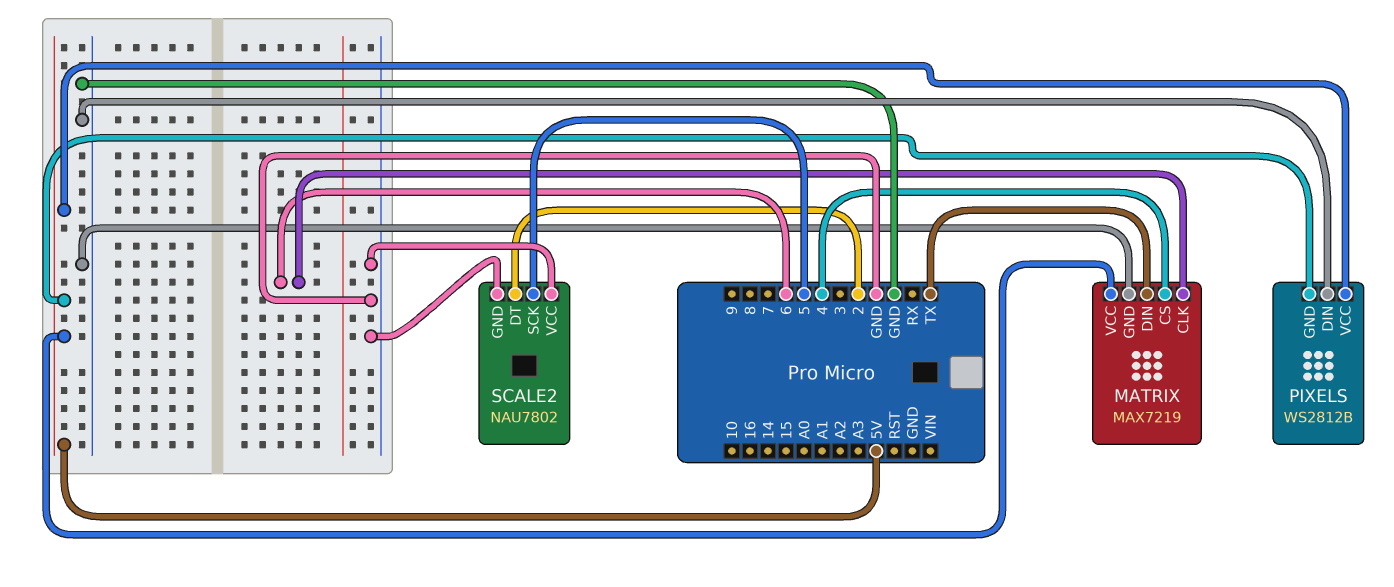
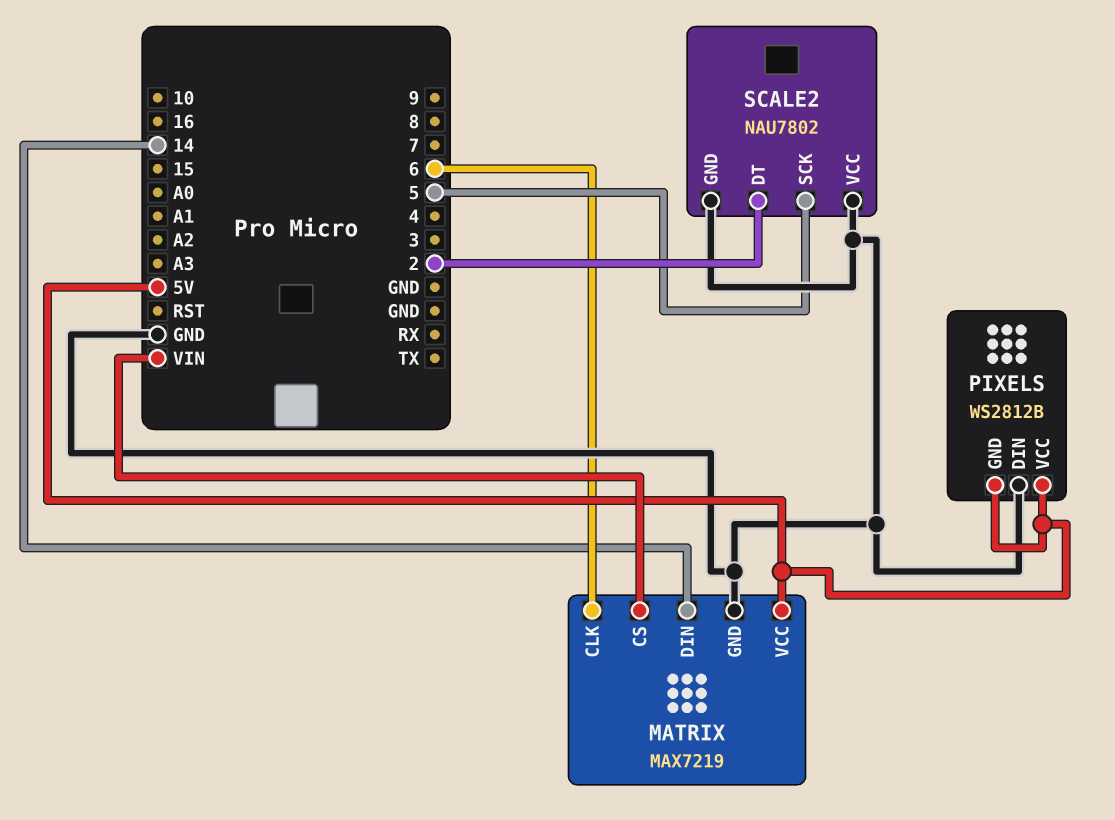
MATRIX pin CS: 4 -> VIN
MATRIX pin DIN: TX -> 14

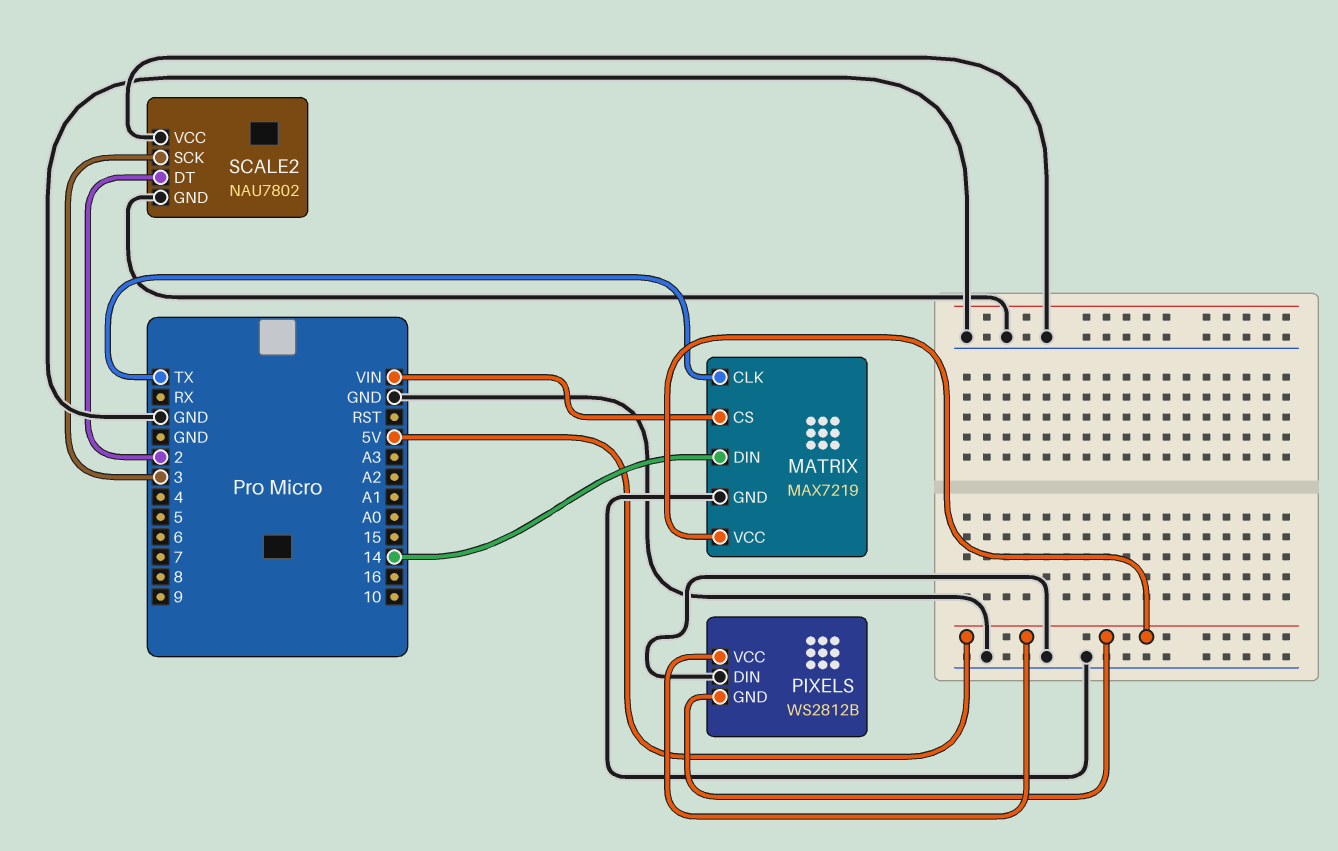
MATRIX pin CLK: 6 -> TX
SCALE2 pin SCK: 5 -> 3

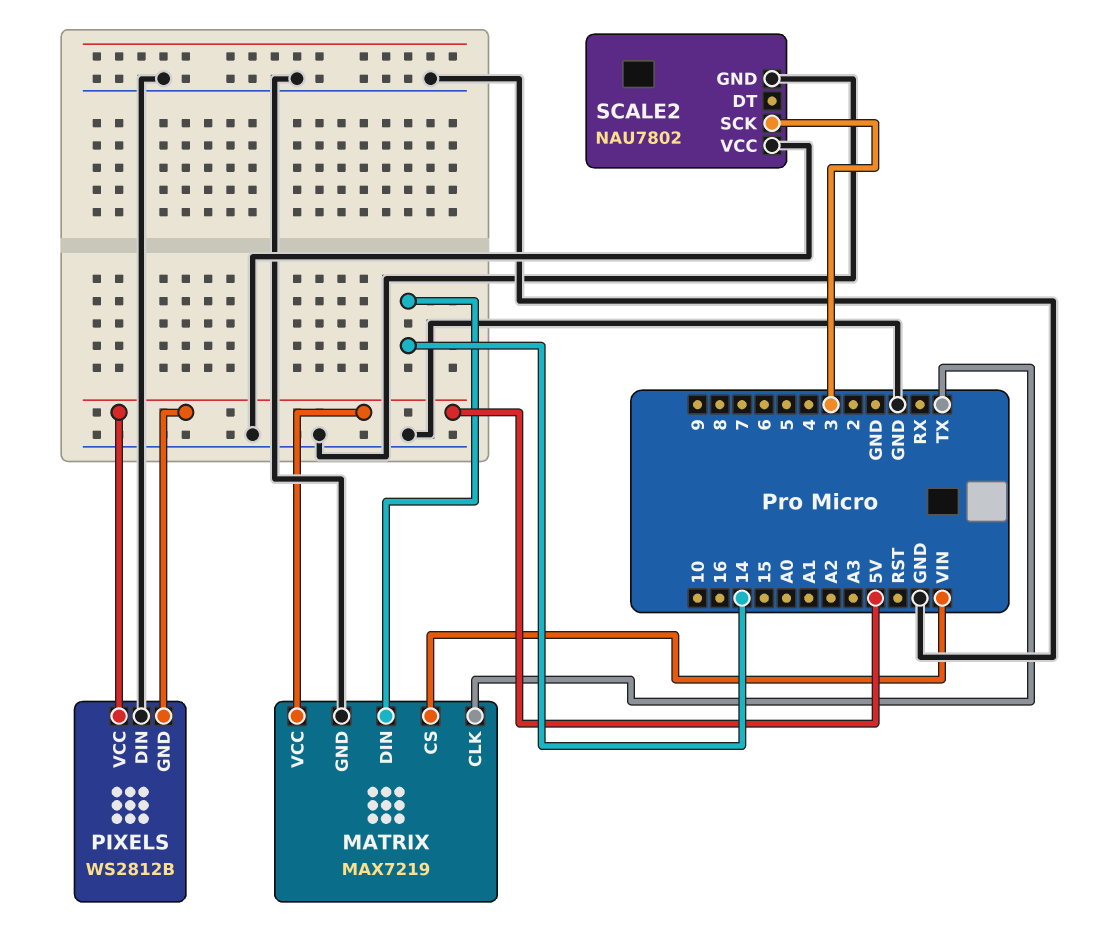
SCALE2 pin DT: 2 -> none

